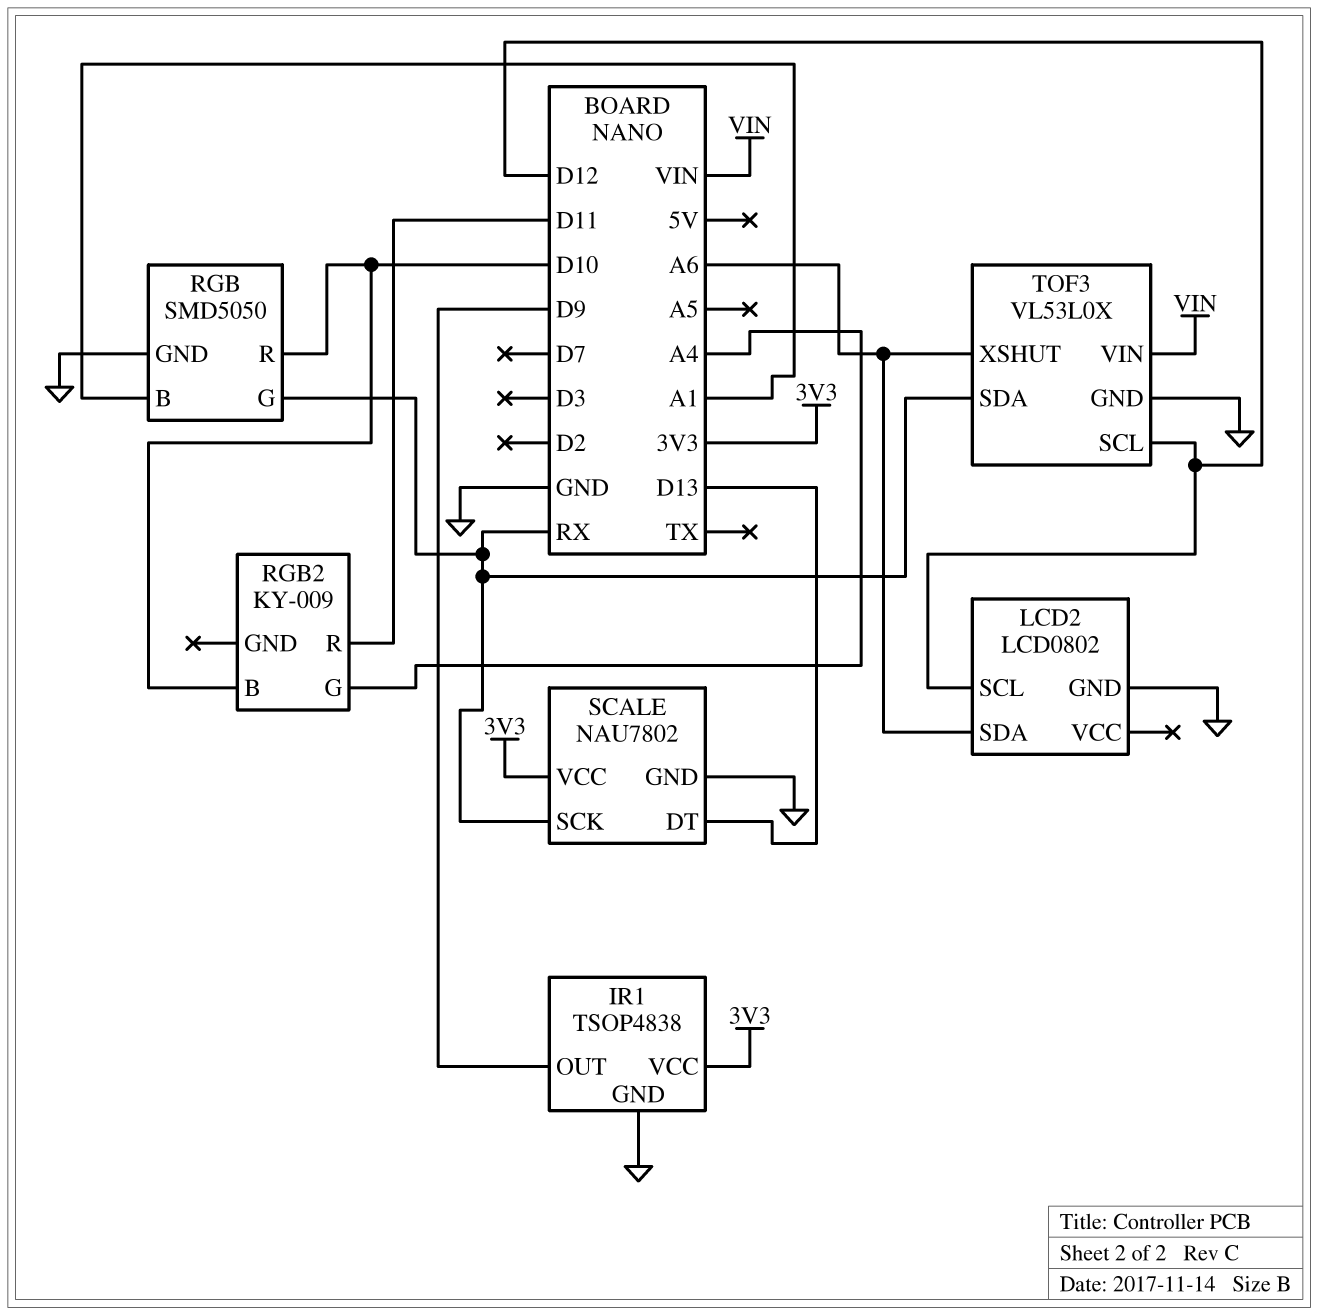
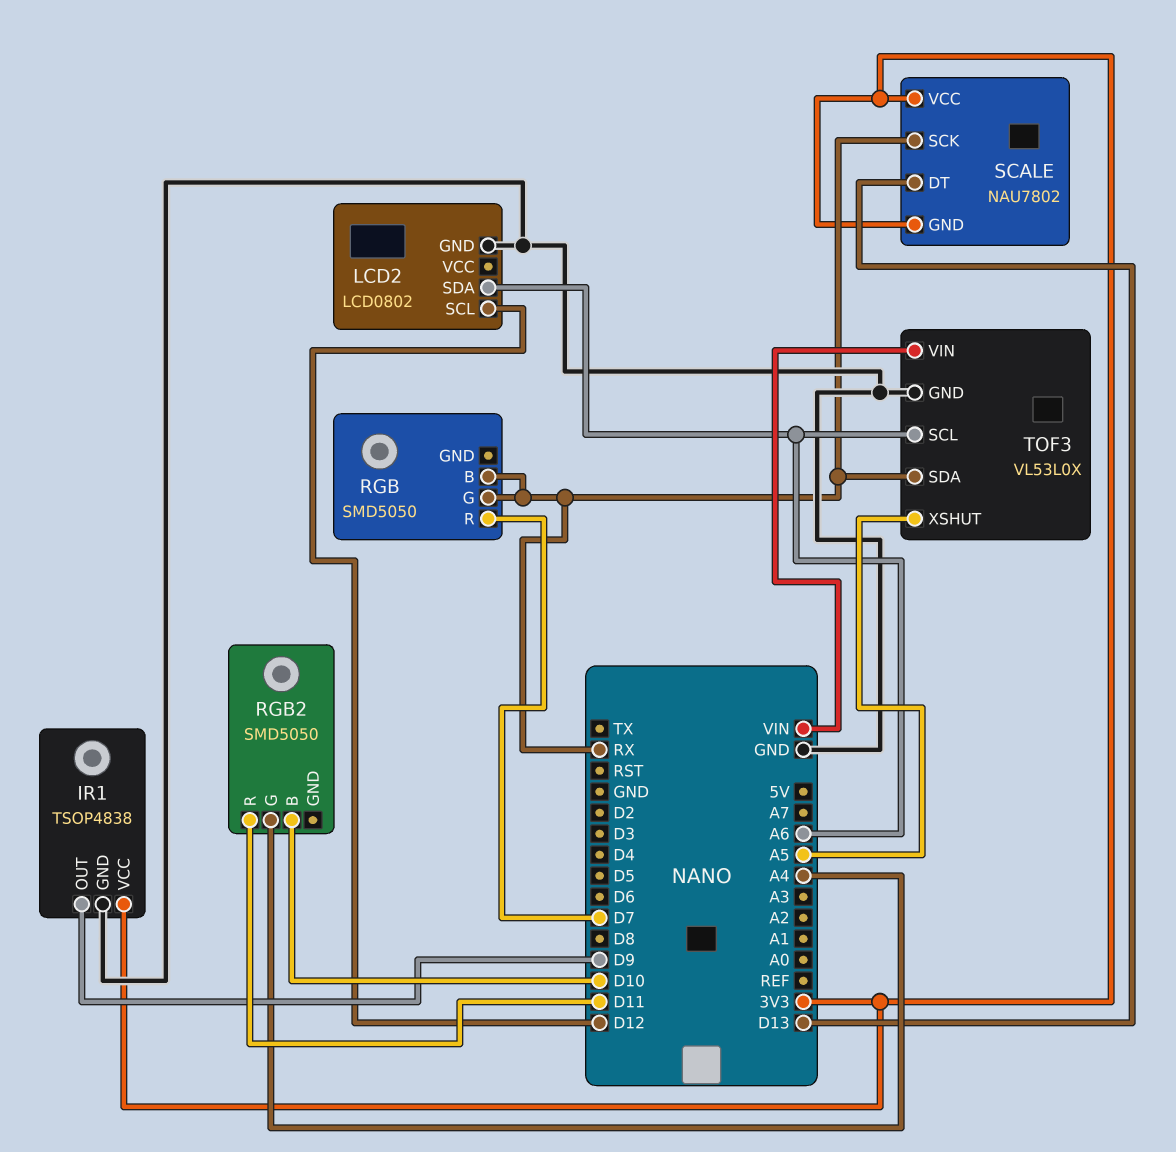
RGB pin B: A1 -> RX
RGB pin GND: GND -> none
RGB pin R: D10 -> D7
RGB2: KY-009 -> SMD5050
SCALE pin GND: GND -> 3V3
TOF3 pin SCL: D12 -> A6
TOF3 pin XSHUT: A6 -> A5

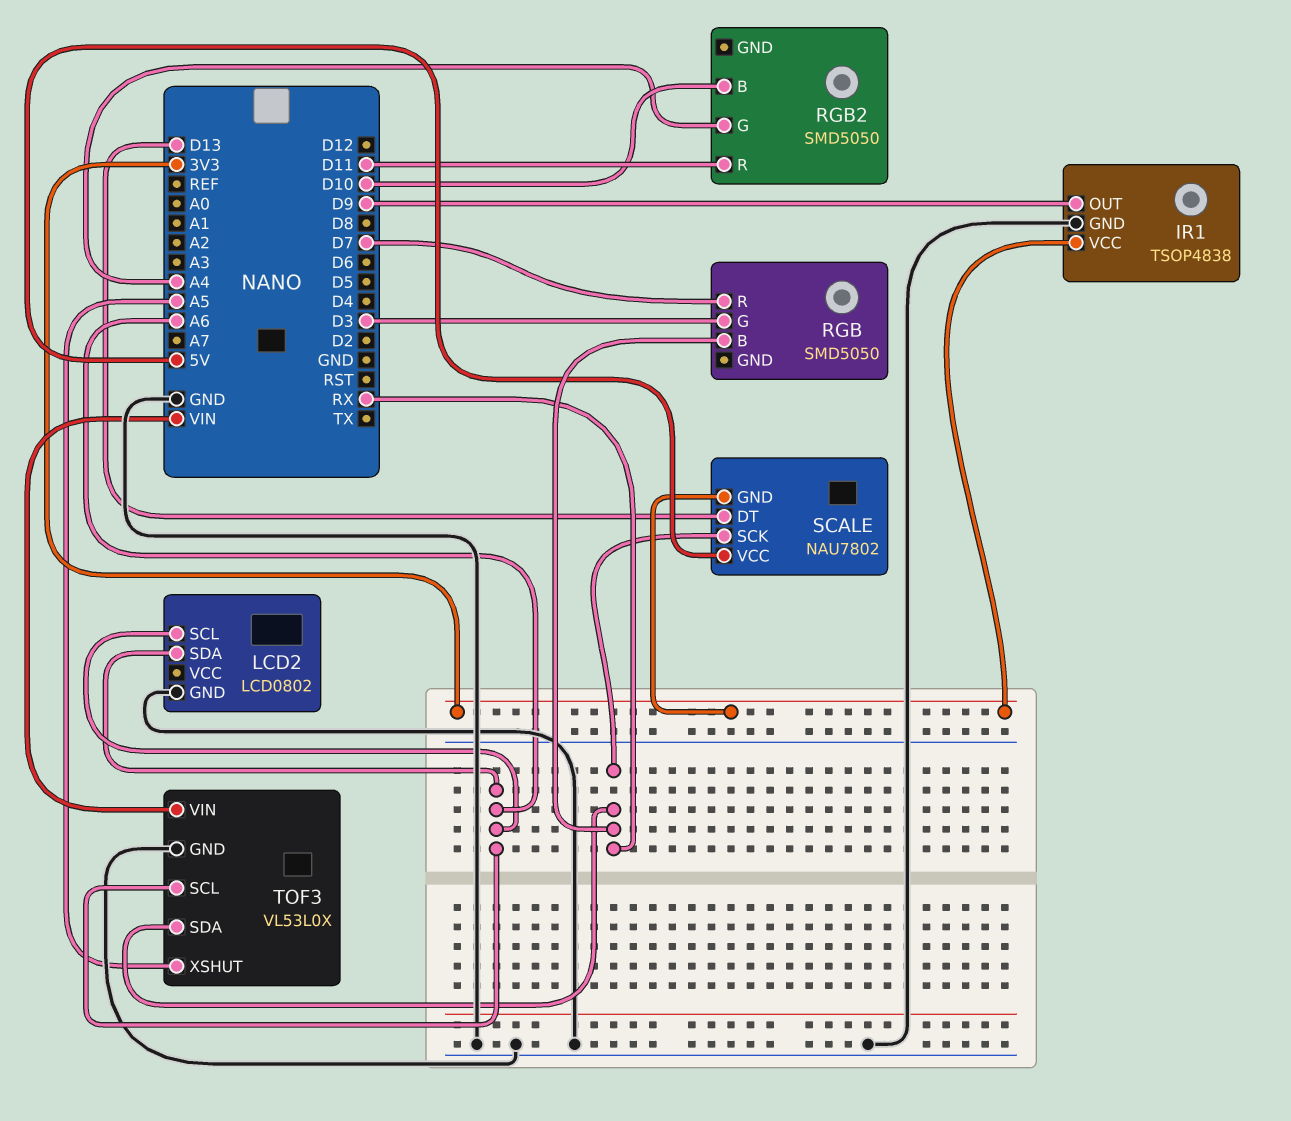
LCD2 pin SCL: D12 -> A6
RGB pin G: RX -> D3
SCALE pin VCC: 3V3 -> 5V

